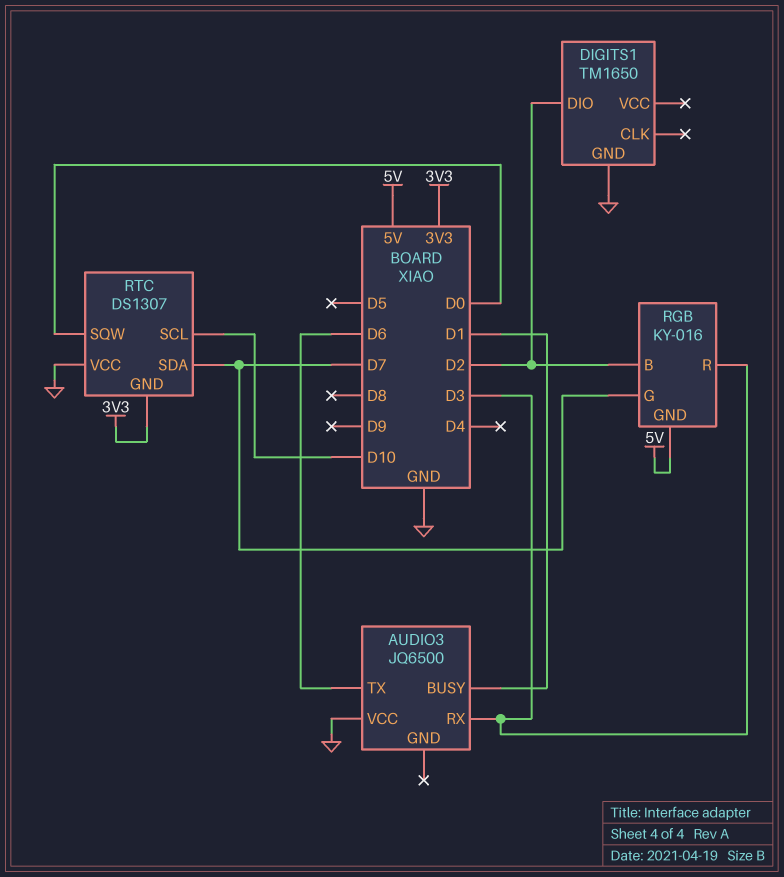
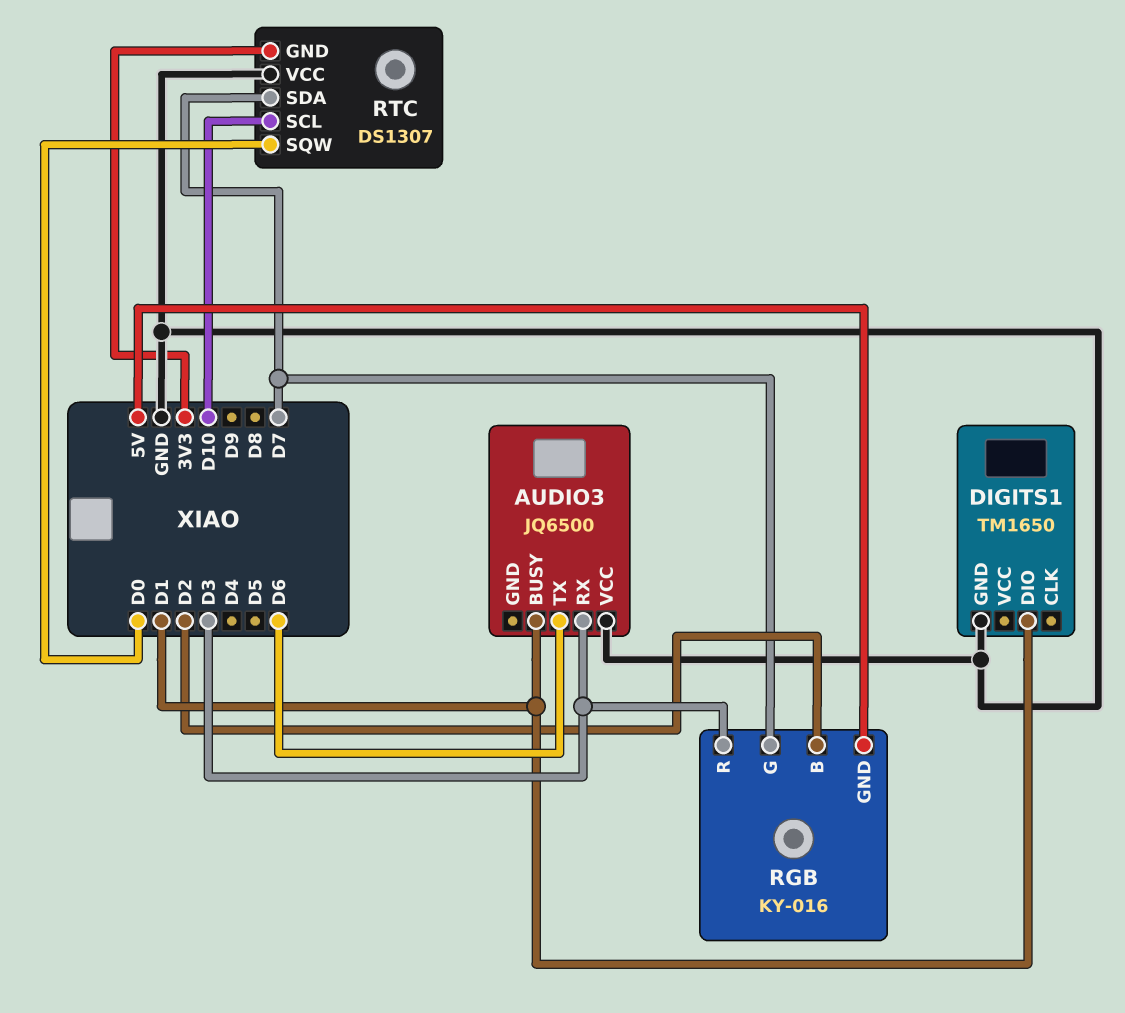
DIGITS1 pin DIO: D2 -> D1

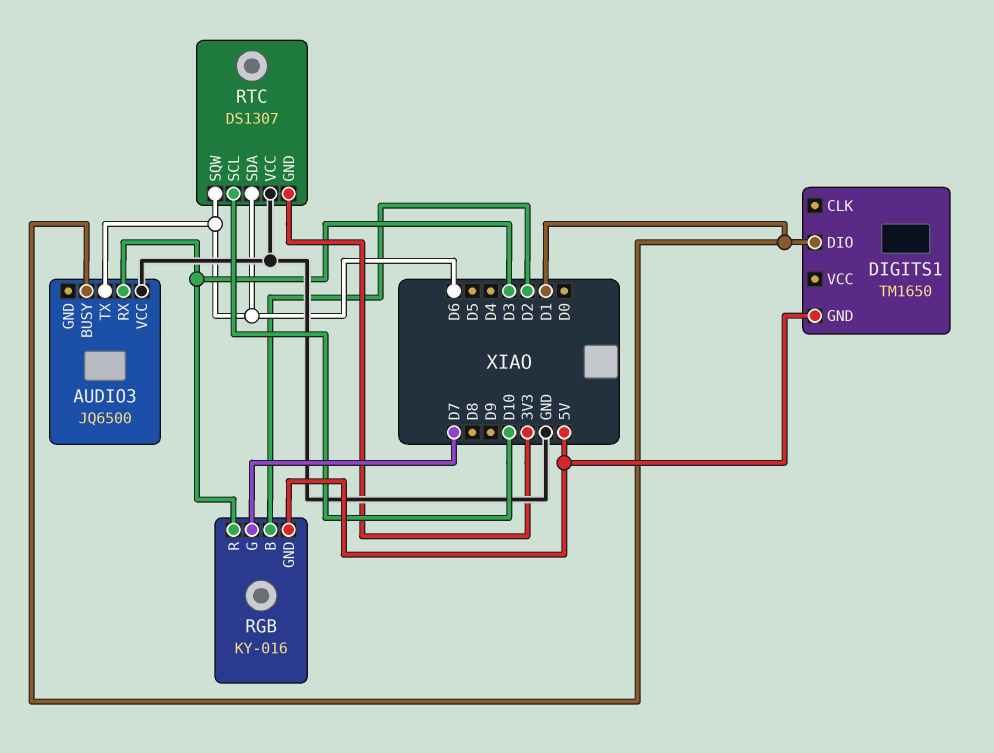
DIGITS1 pin GND: GND -> 5V
RTC pin SDA: D7 -> D6
RTC pin SQW: D0 -> D6

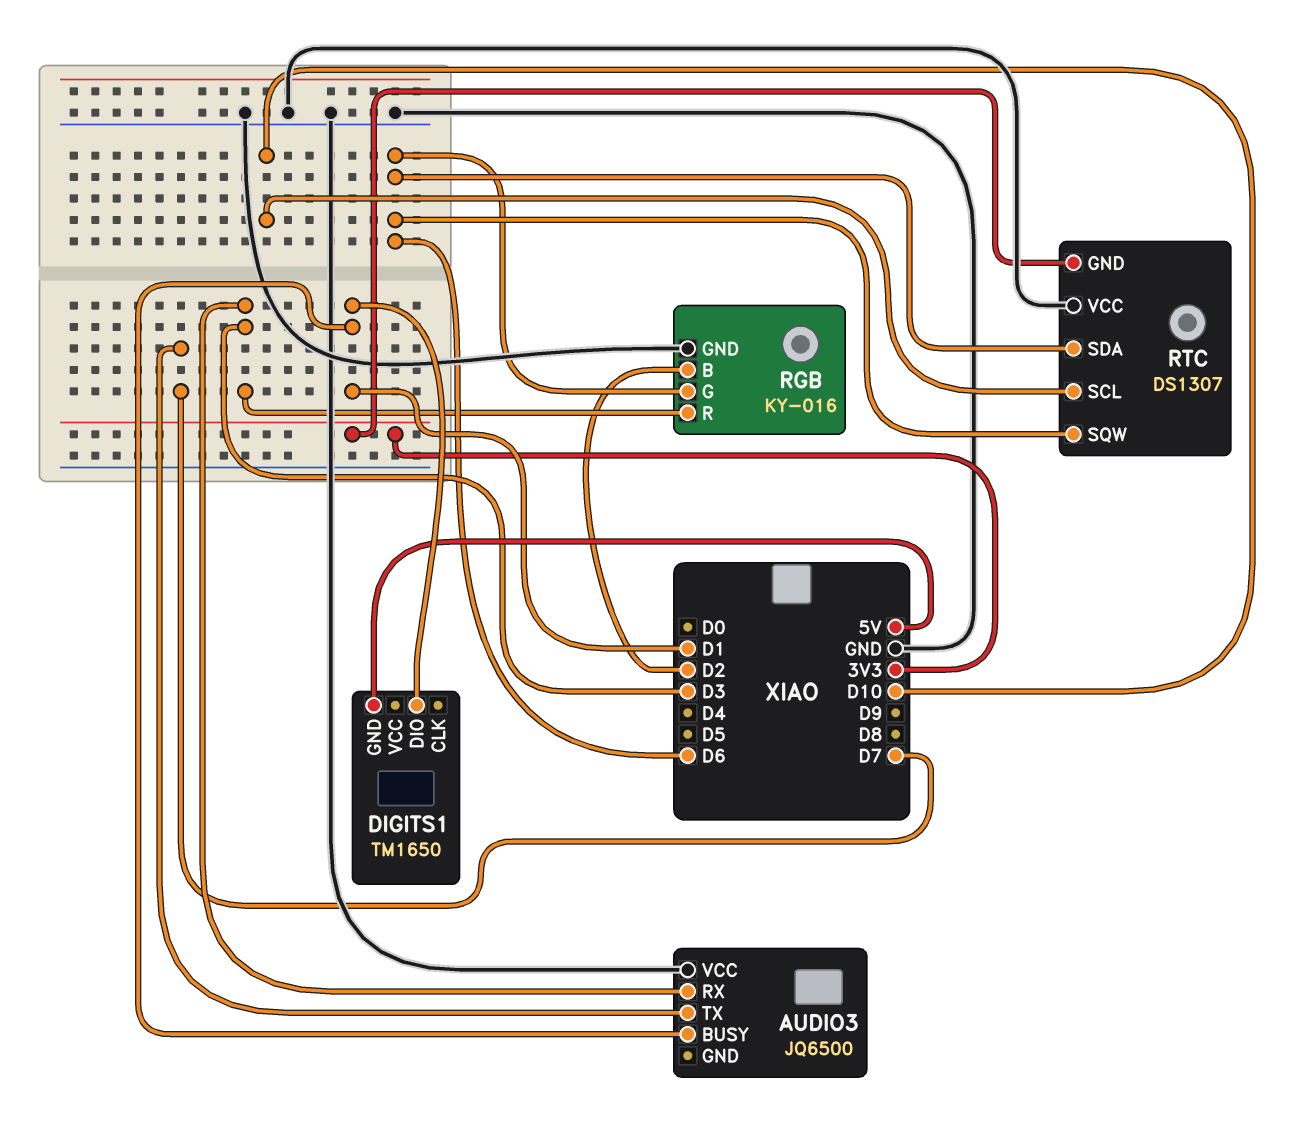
AUDIO3 pin TX: D6 -> D7
RGB pin G: D7 -> D6
RGB pin GND: 5V -> GND

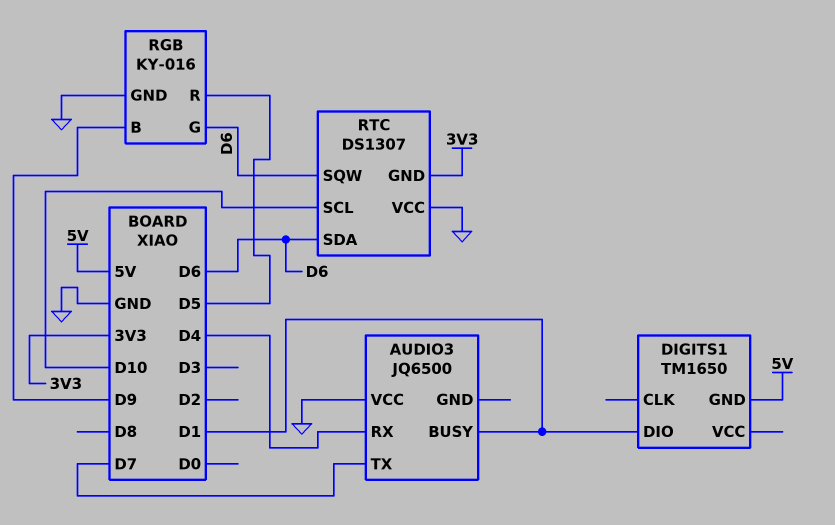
AUDIO3 pin RX: D3 -> D4
RGB pin B: D2 -> D9
RGB pin R: D3 -> D5

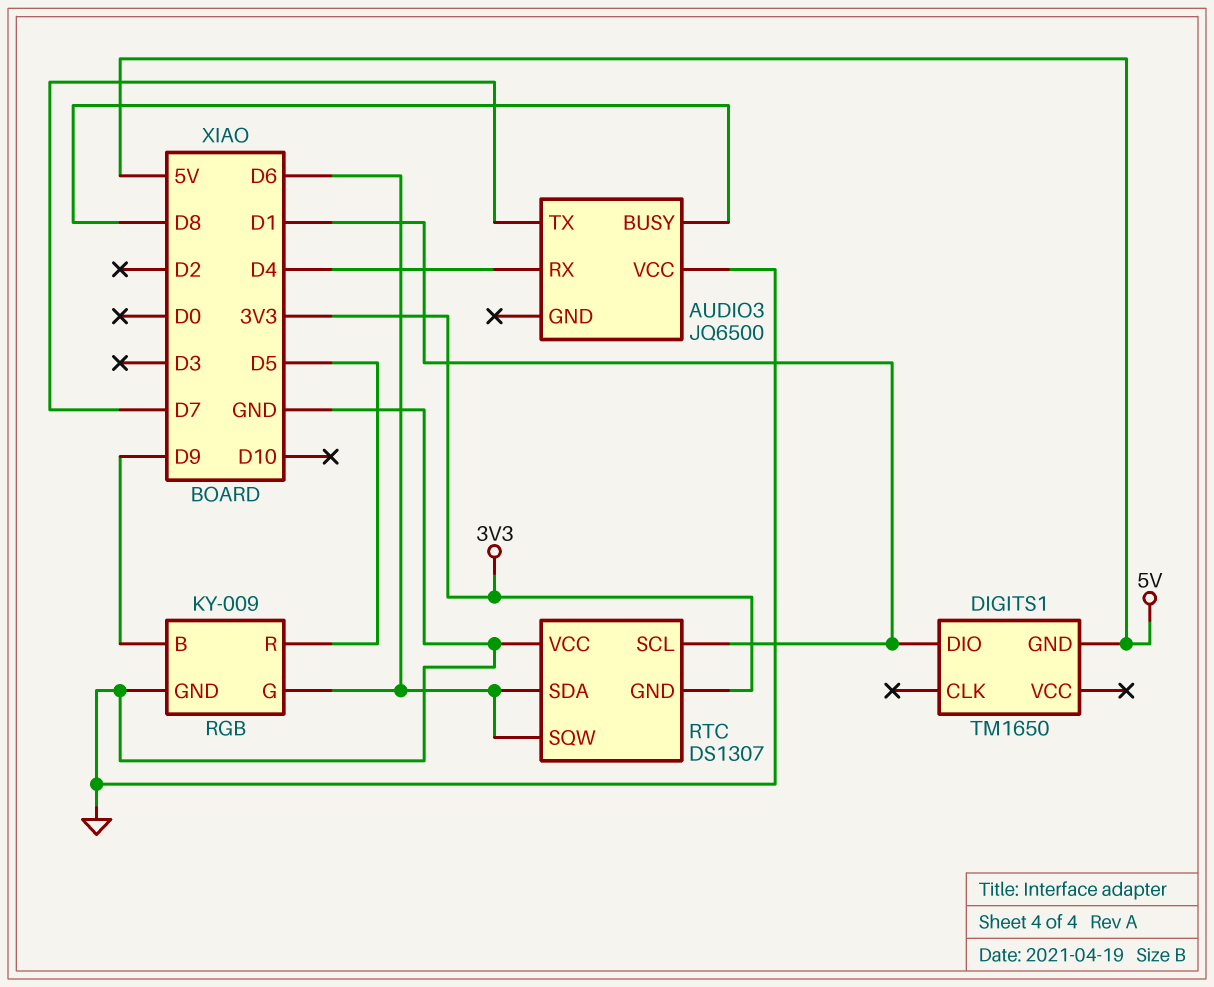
AUDIO3 pin BUSY: D1 -> D8
RGB: KY-016 -> KY-009
RTC pin SCL: D10 -> D1

